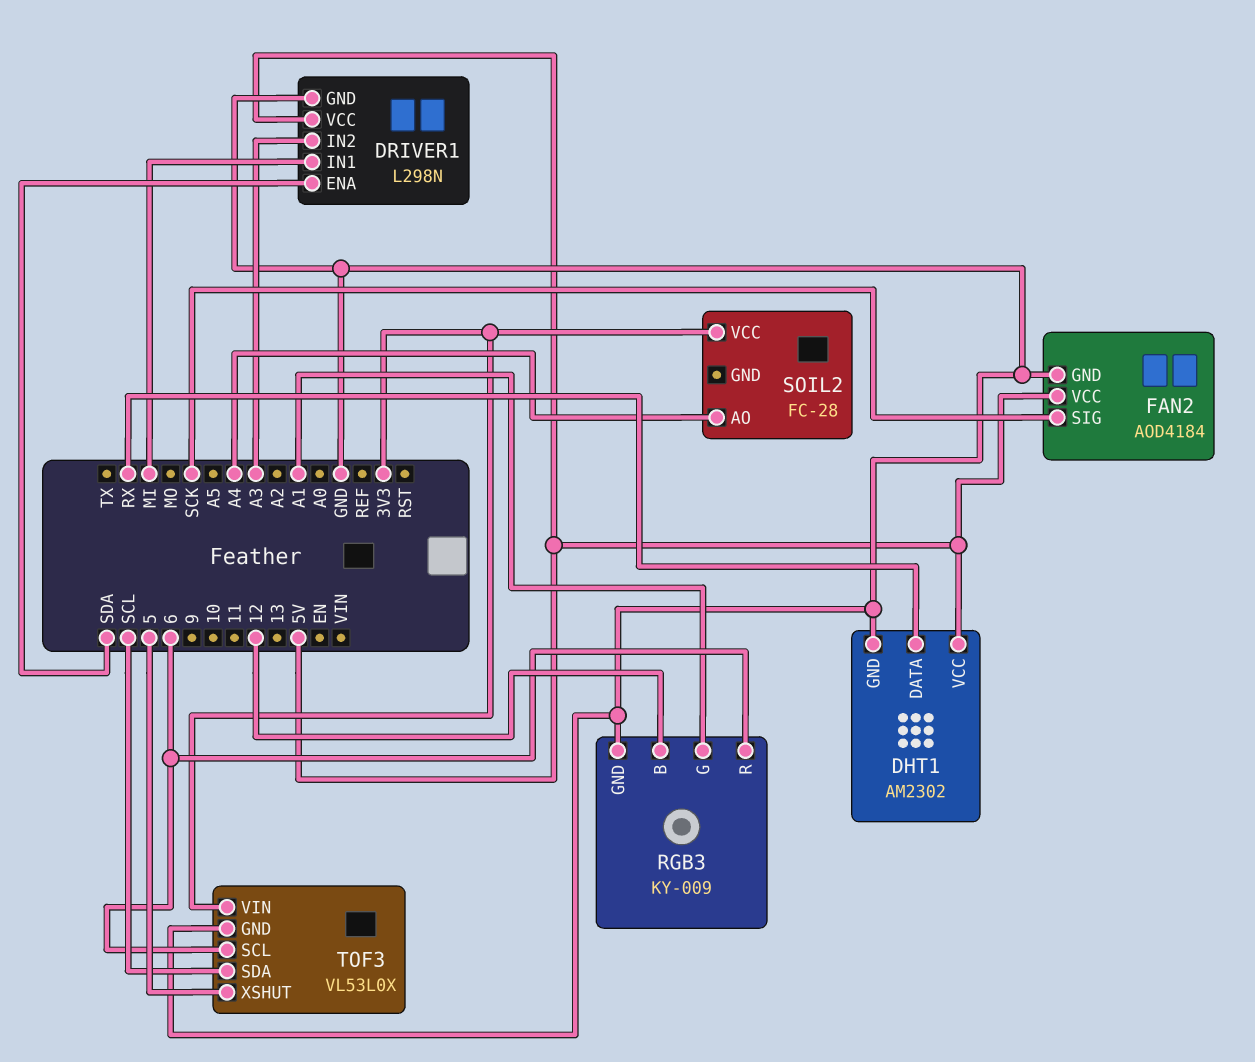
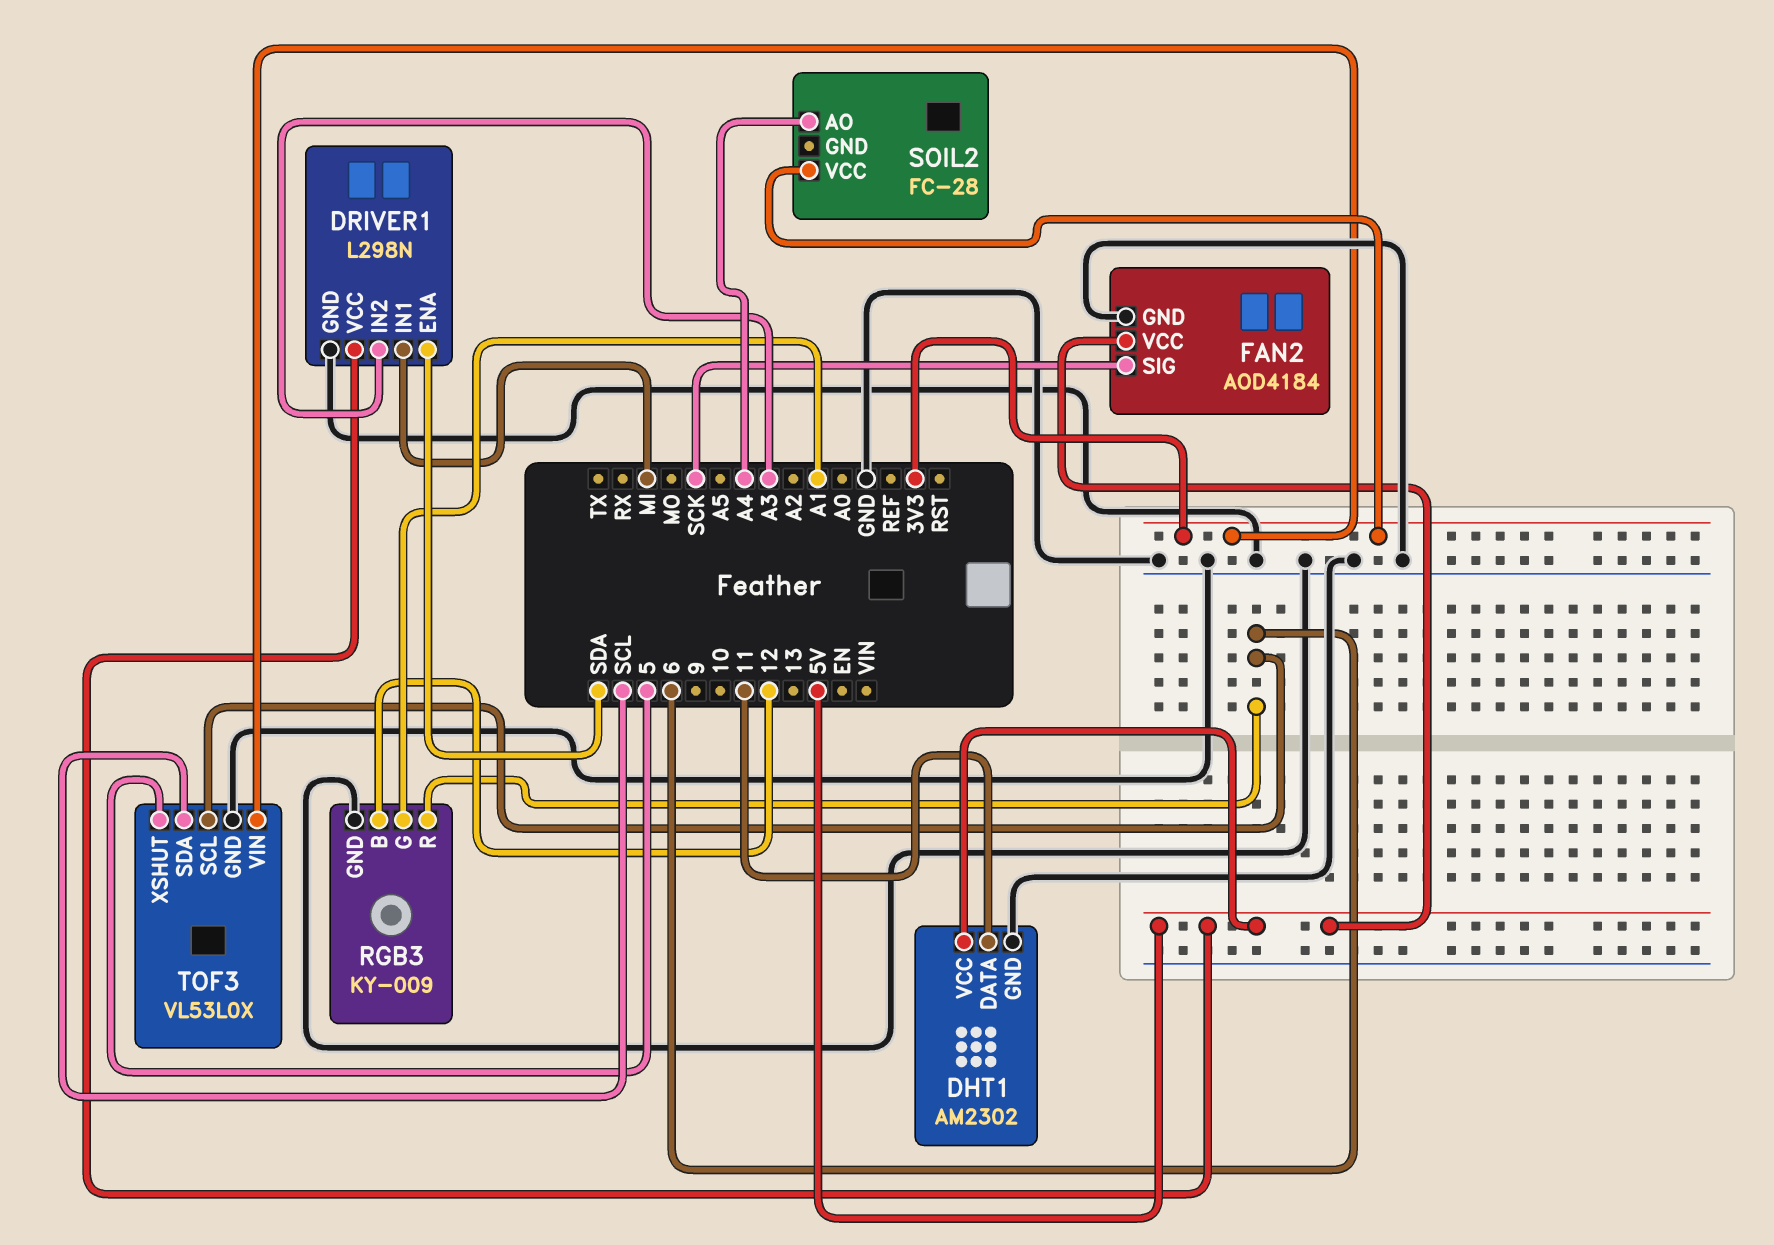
DHT1 pin DATA: RX -> 11

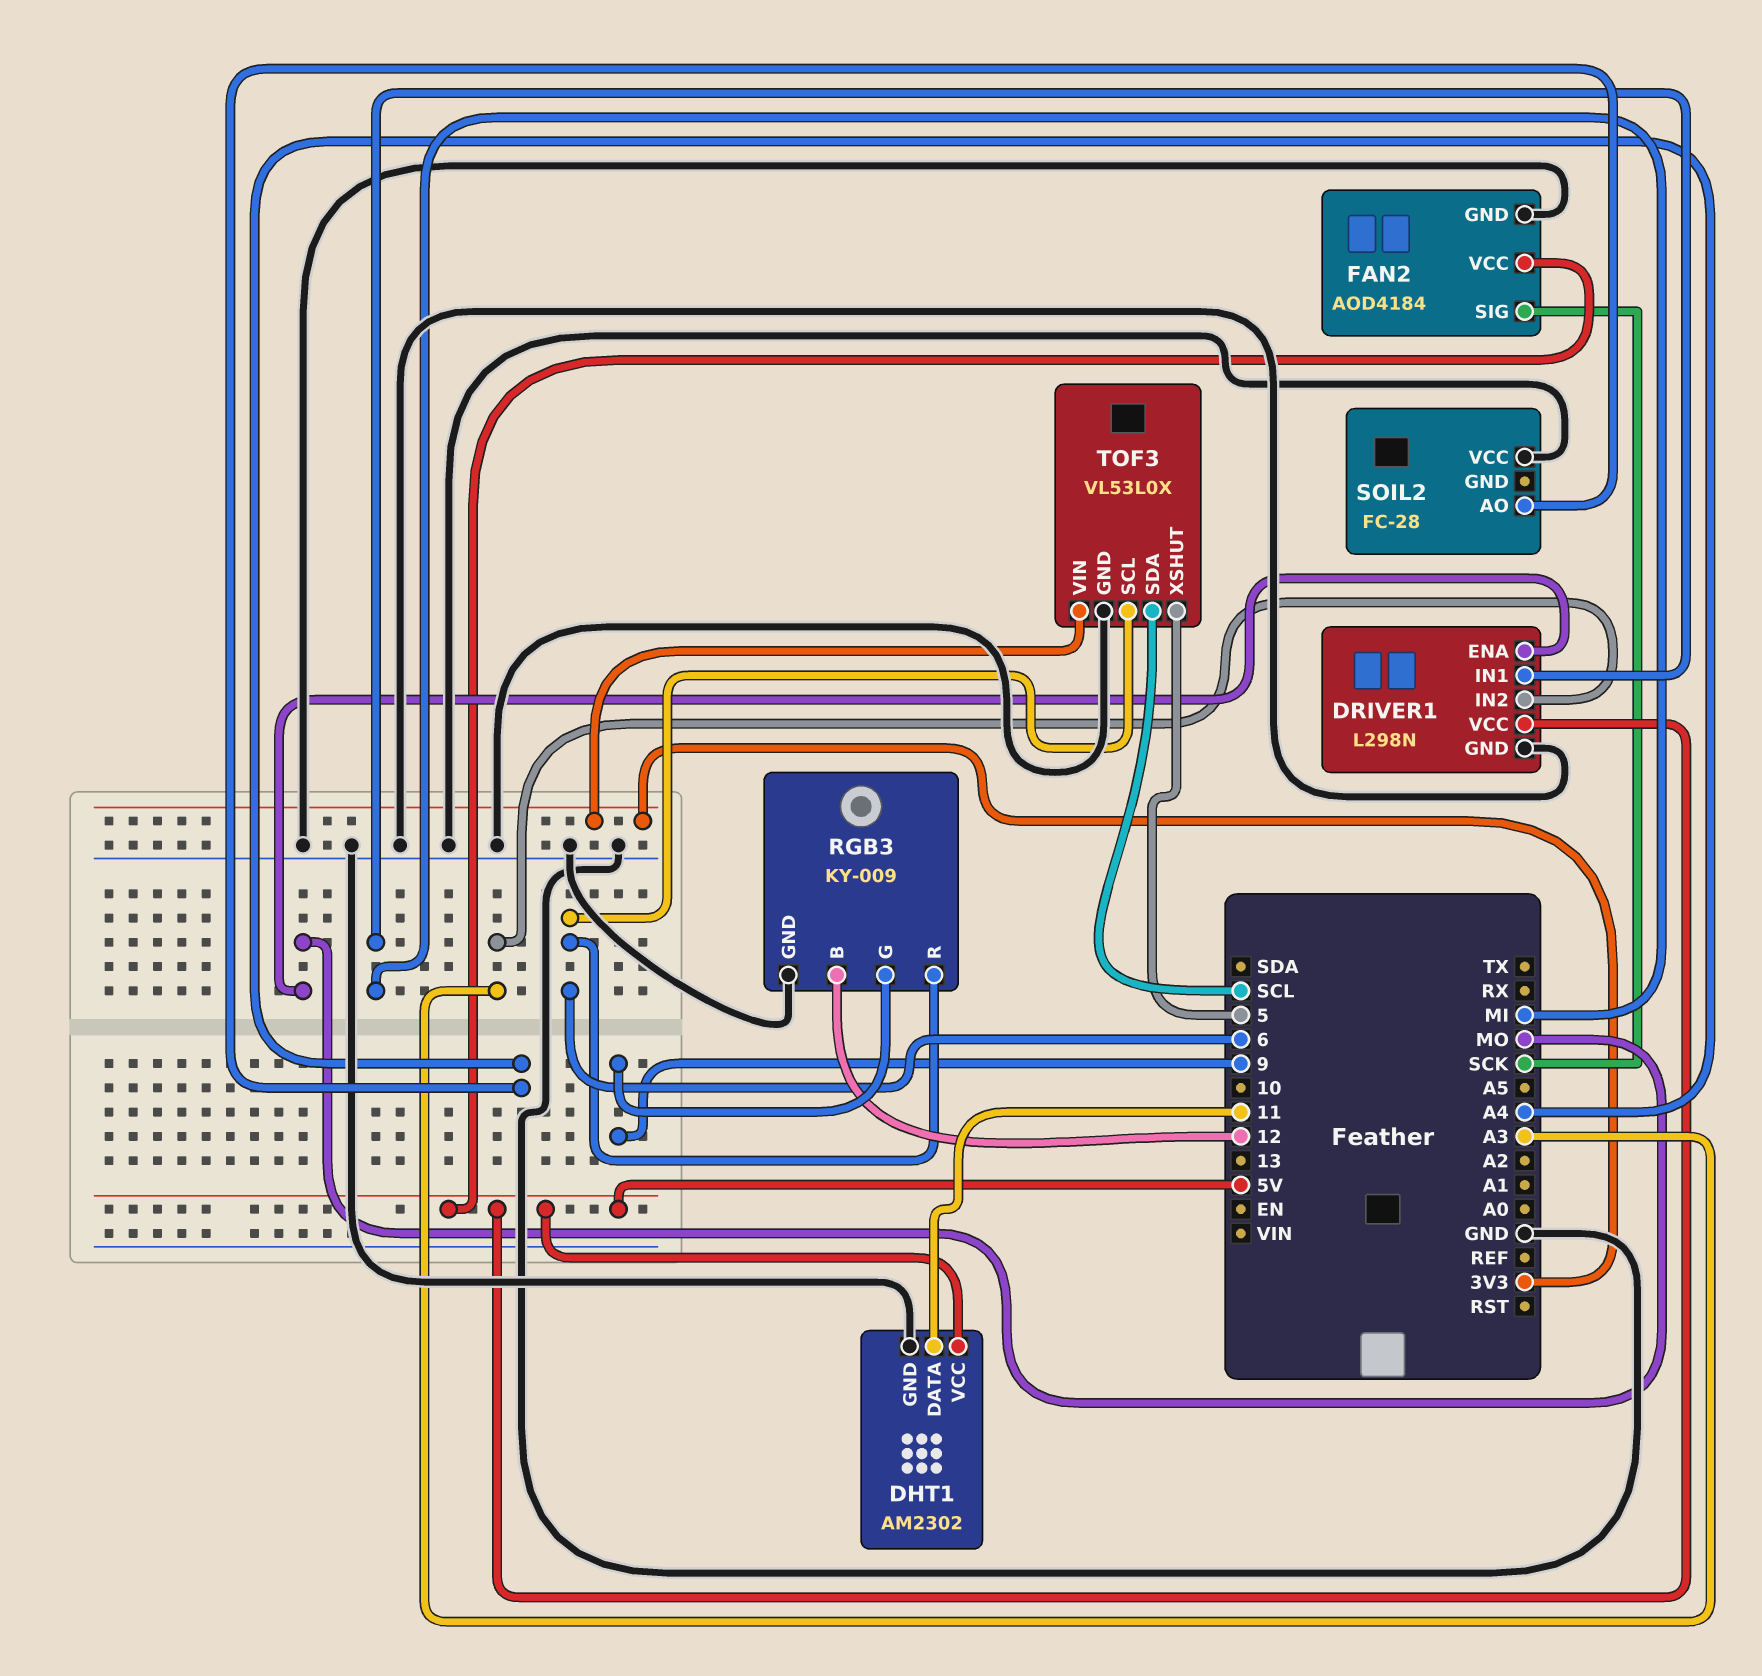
DRIVER1 pin ENA: SDA -> MO
RGB3 pin G: A1 -> 9
SOIL2 pin VCC: 3V3 -> GND

